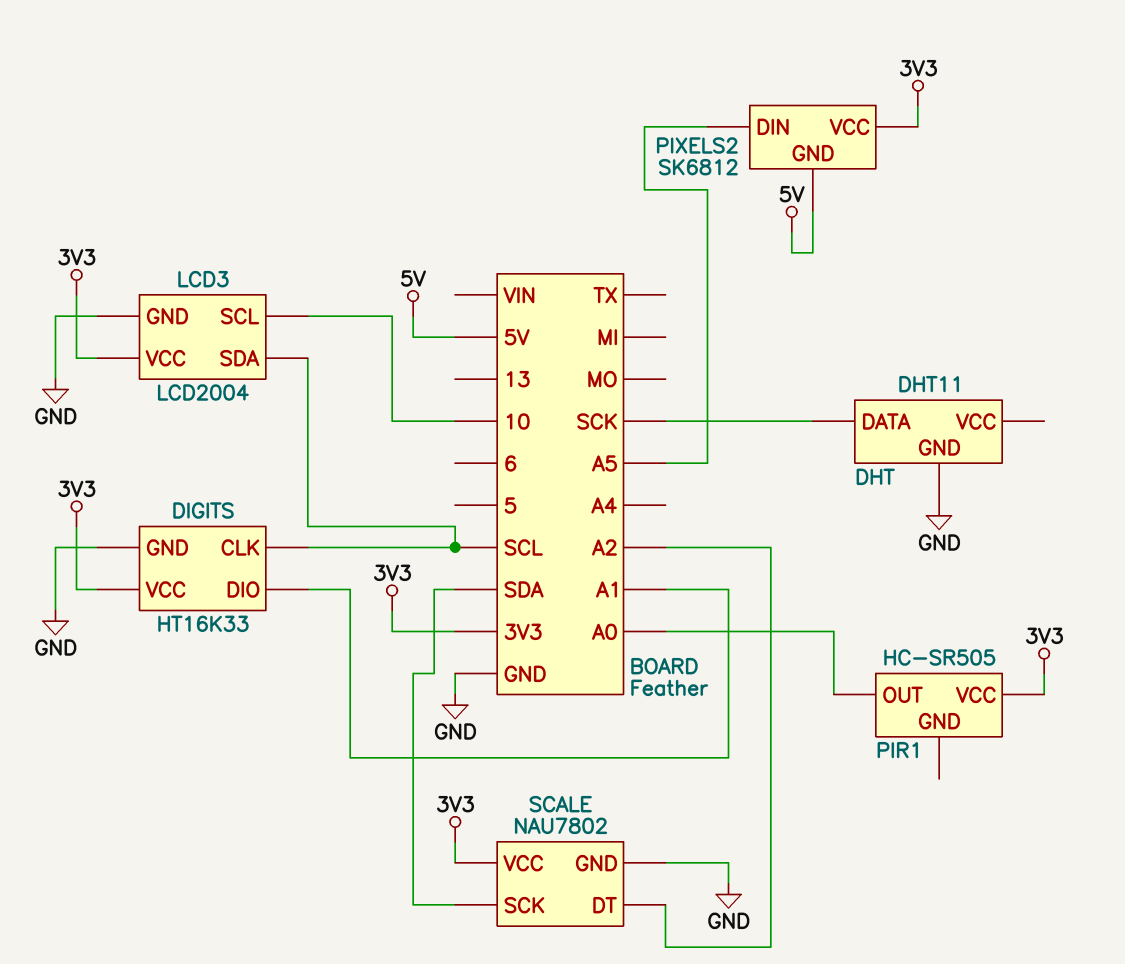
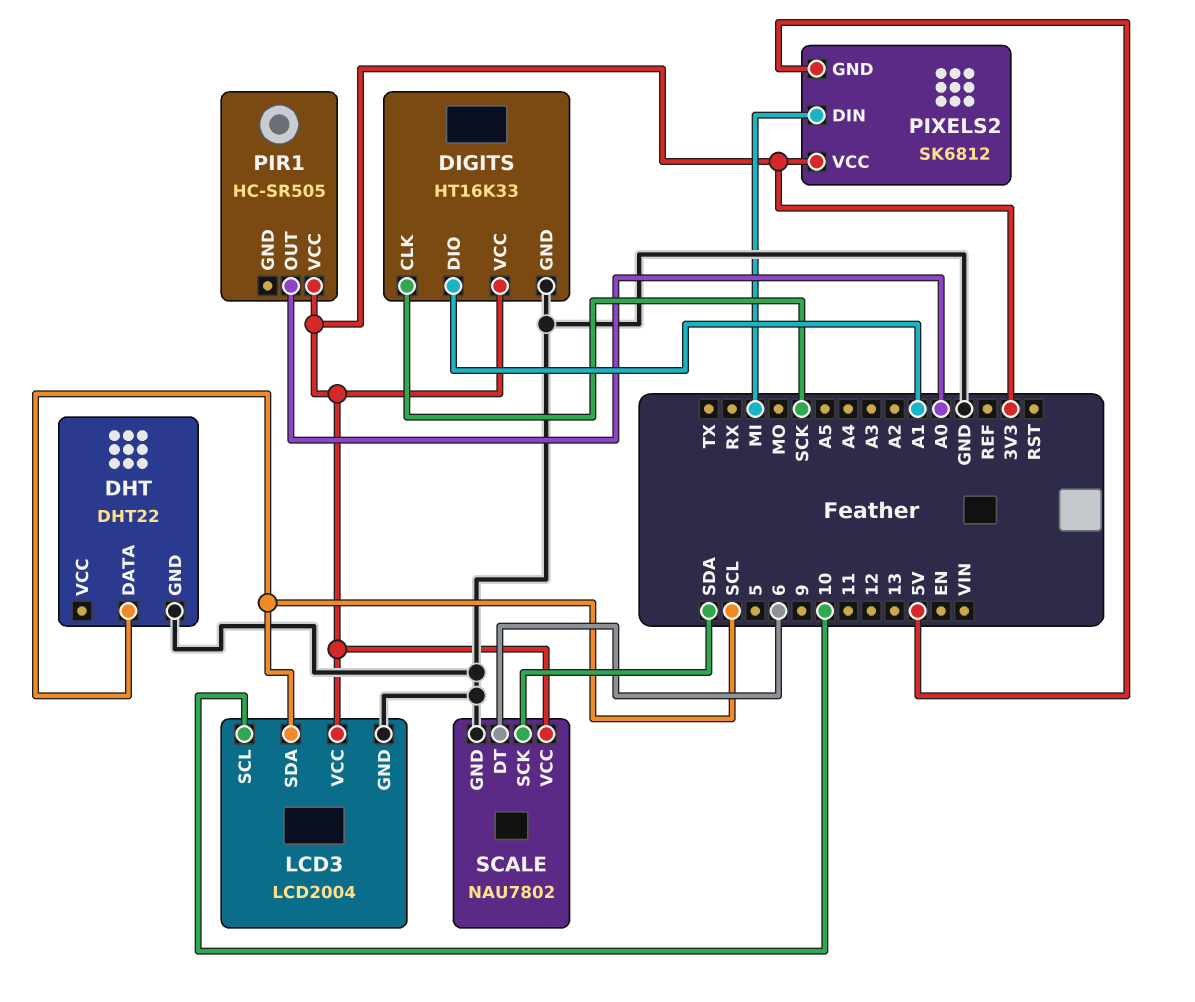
DHT: DHT11 -> DHT22
DHT pin DATA: SCK -> SCL
DIGITS pin CLK: SCL -> SCK
PIXELS2 pin DIN: A5 -> MI
SCALE pin DT: A2 -> 6

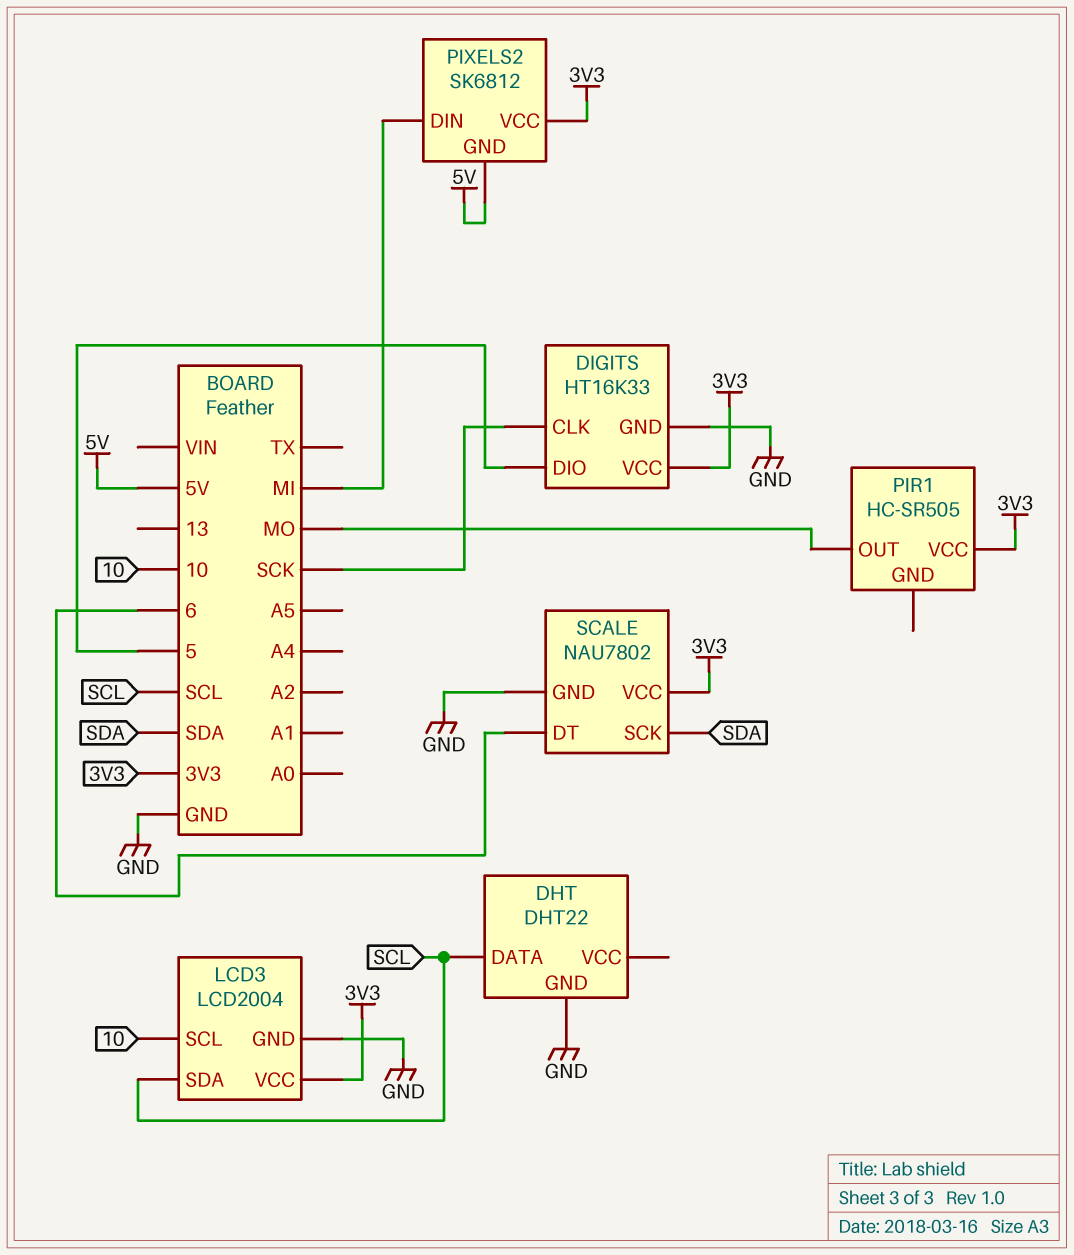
DIGITS pin DIO: A1 -> 5
PIR1 pin OUT: A0 -> MO

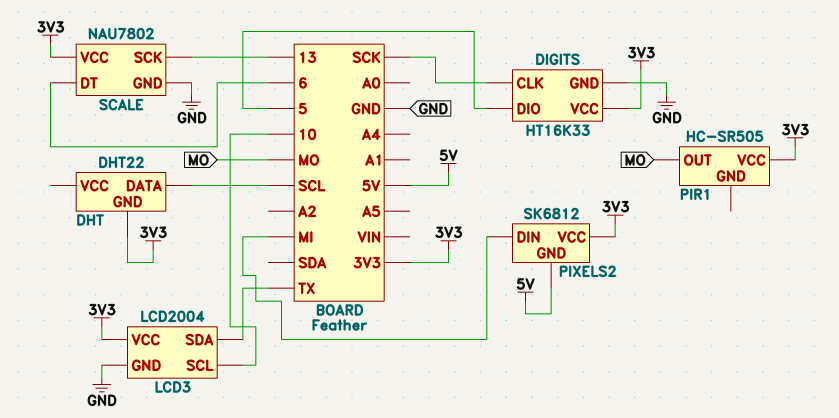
DHT pin GND: GND -> 3V3
LCD3 pin SDA: SCL -> TX
SCALE pin SCK: SDA -> 13

